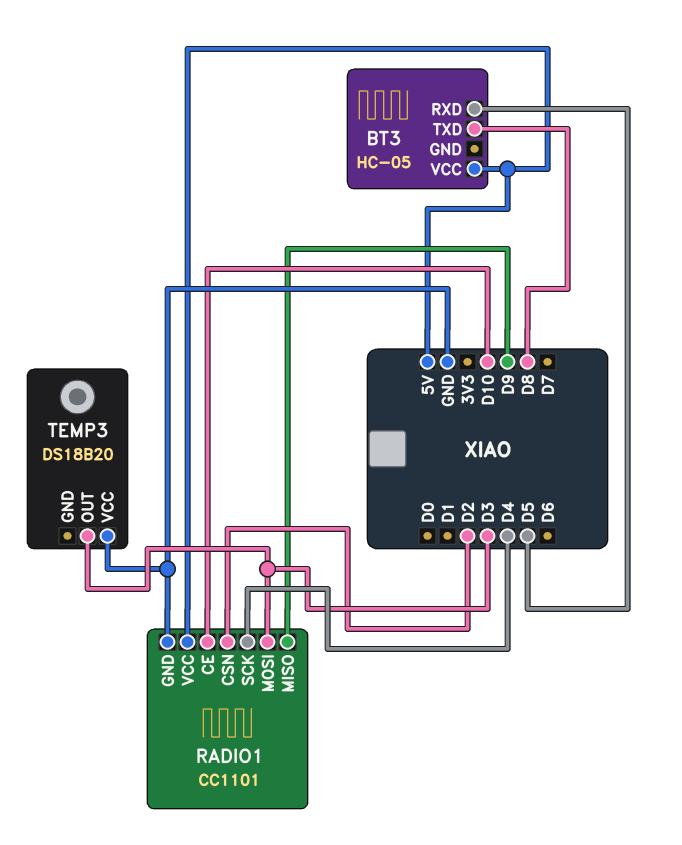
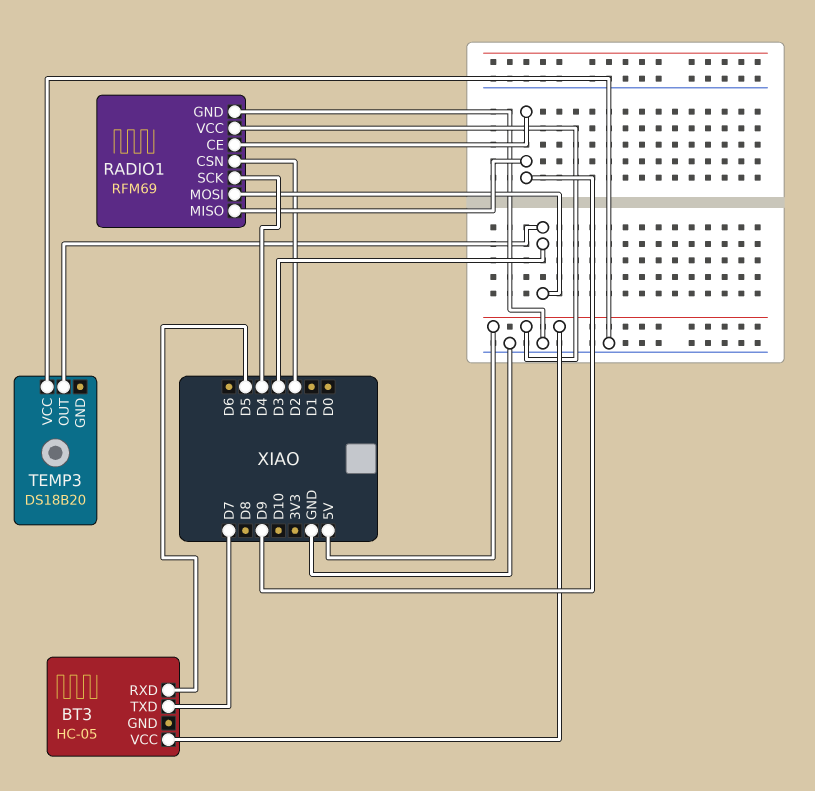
BT3 pin TXD: D8 -> D7
RADIO1: CC1101 -> RFM69
RADIO1 pin CE: D10 -> D9

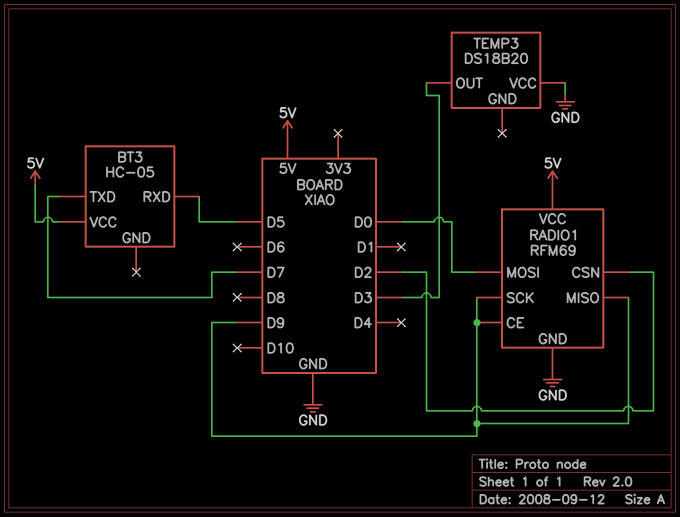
RADIO1 pin MOSI: D3 -> D0
RADIO1 pin SCK: D4 -> D9

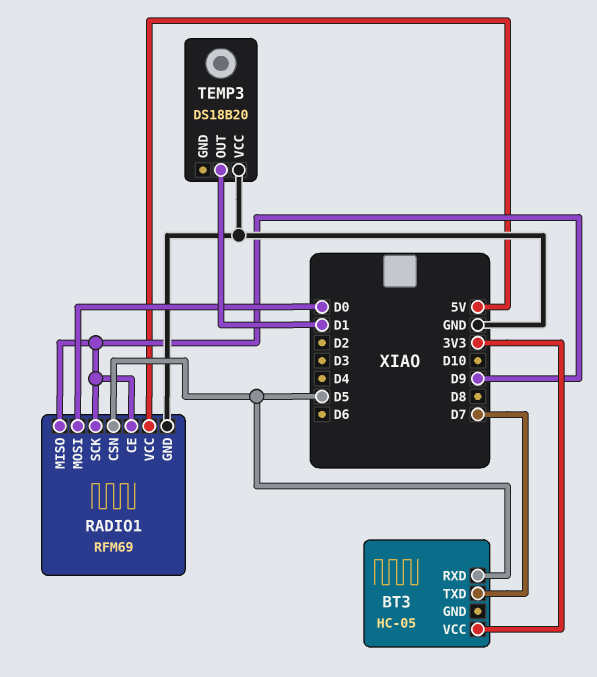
BT3 pin VCC: 5V -> 3V3
RADIO1 pin CSN: D2 -> D5
TEMP3 pin OUT: D3 -> D1

